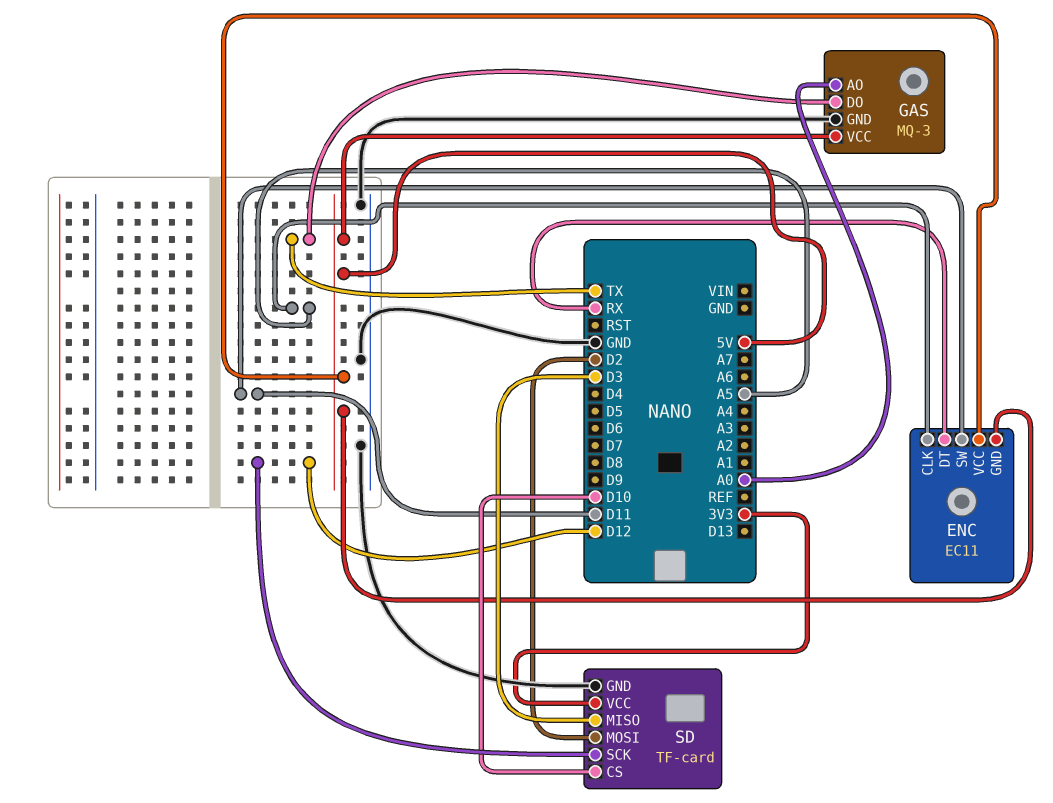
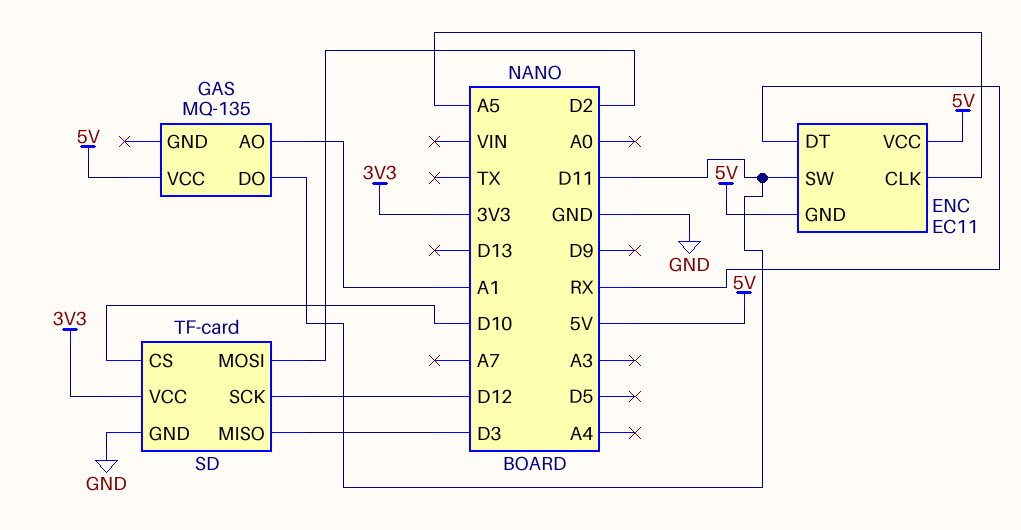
GAS: MQ-3 -> MQ-135
GAS pin AO: A0 -> A1
GAS pin DO: TX -> D11
GAS pin GND: GND -> none

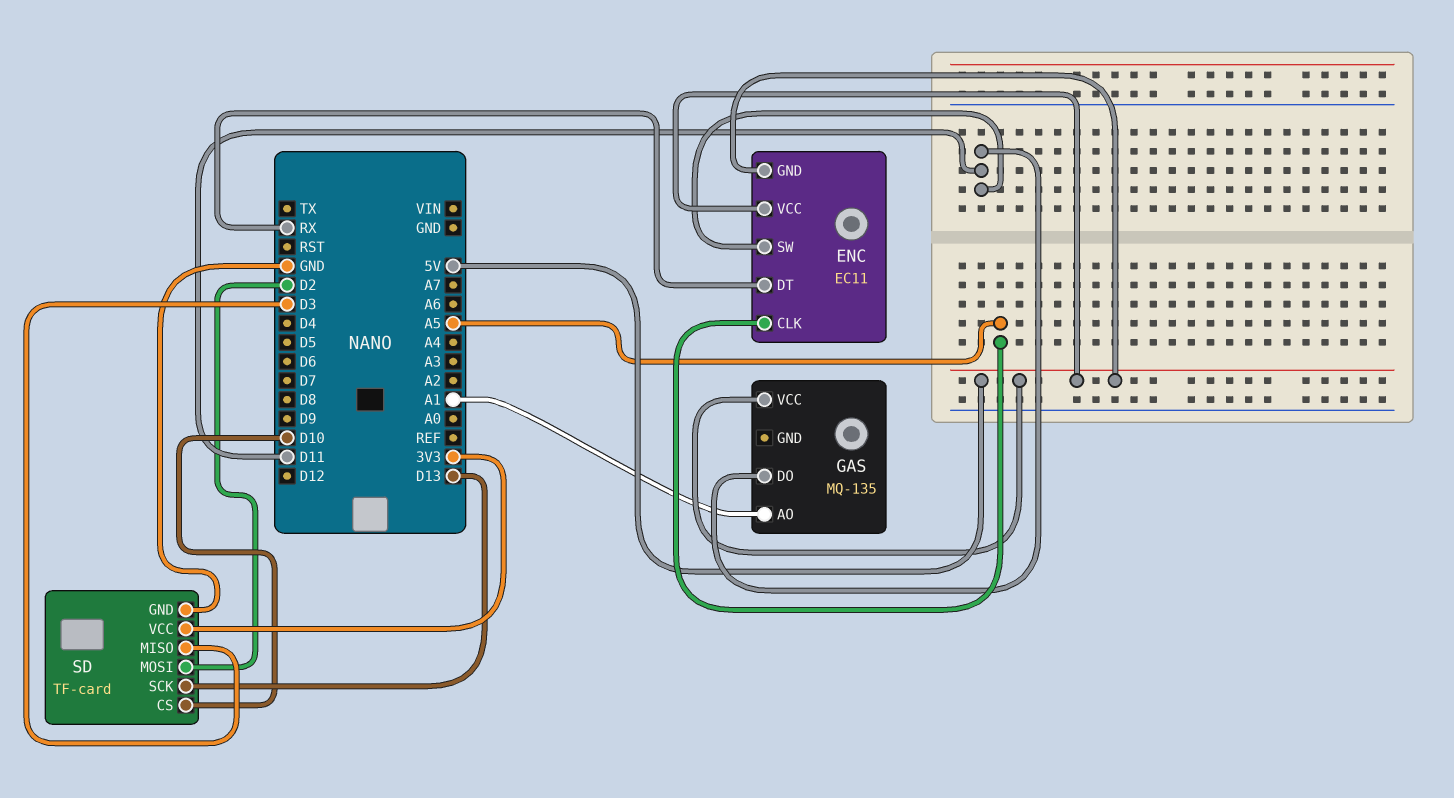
SD pin SCK: D12 -> D13

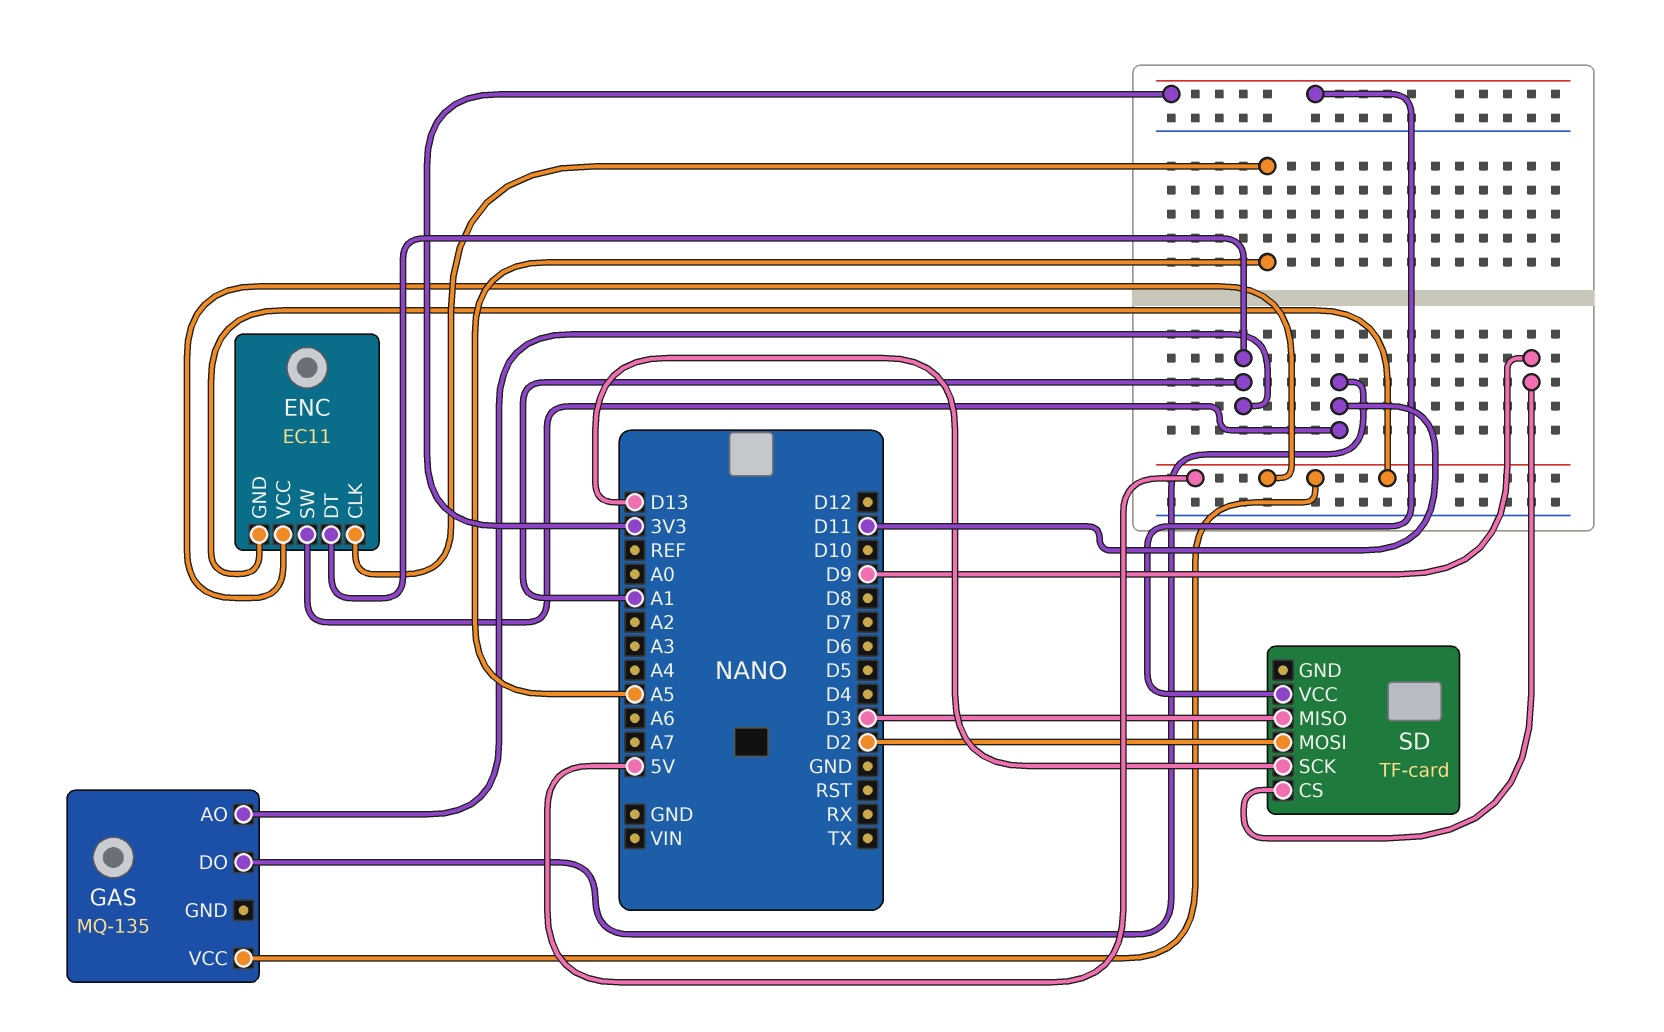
ENC pin DT: RX -> A1
SD pin CS: D10 -> D9
SD pin GND: GND -> none

